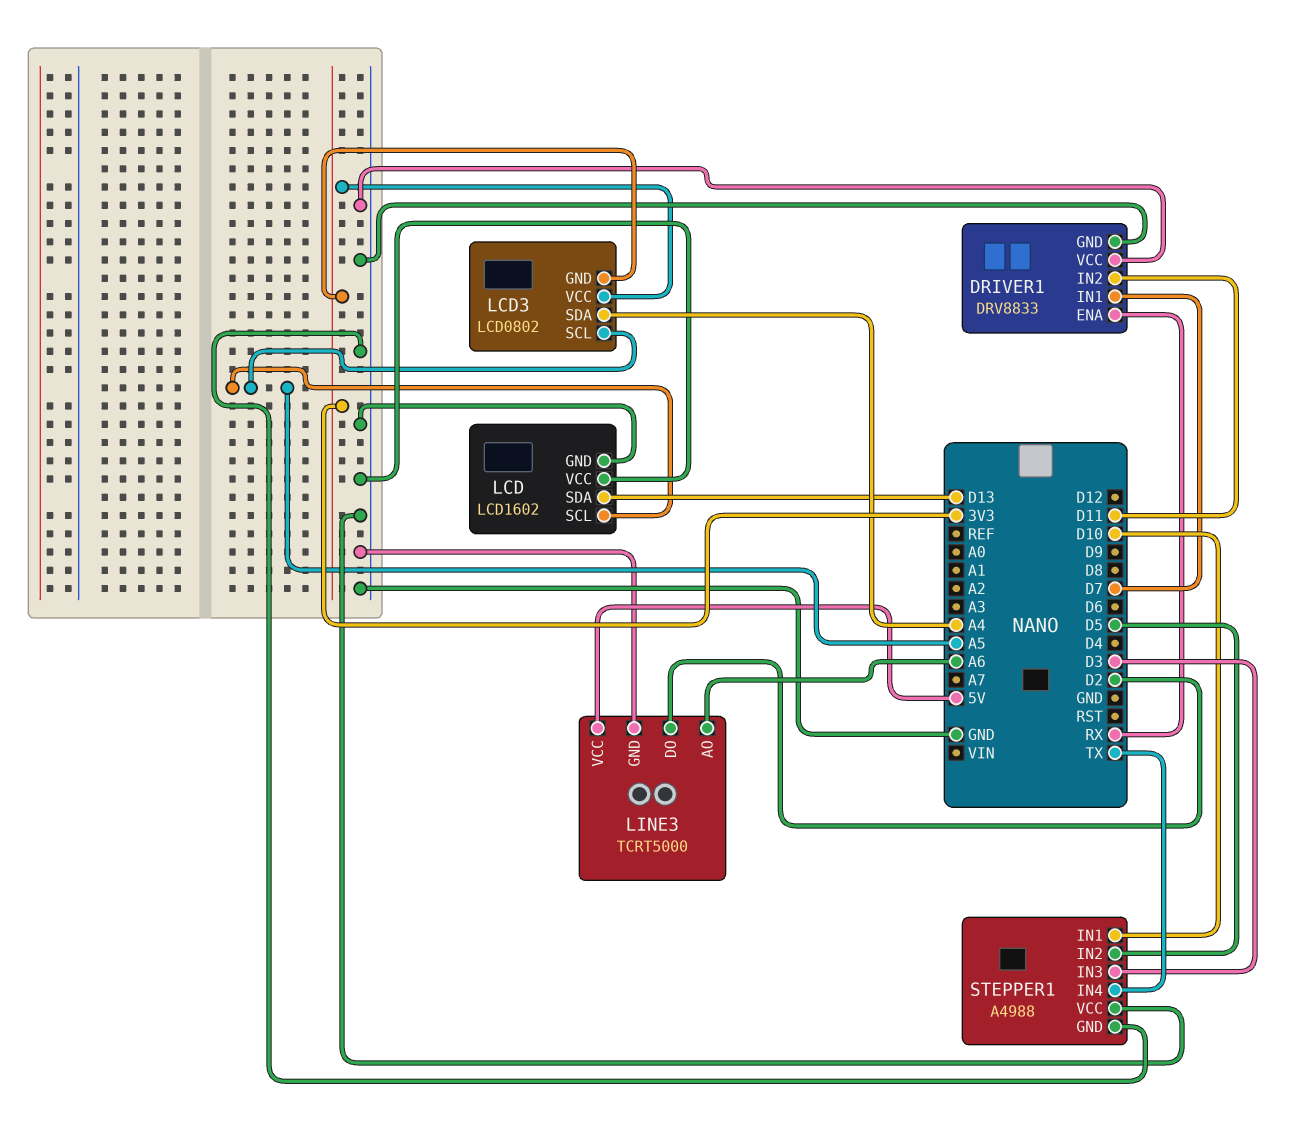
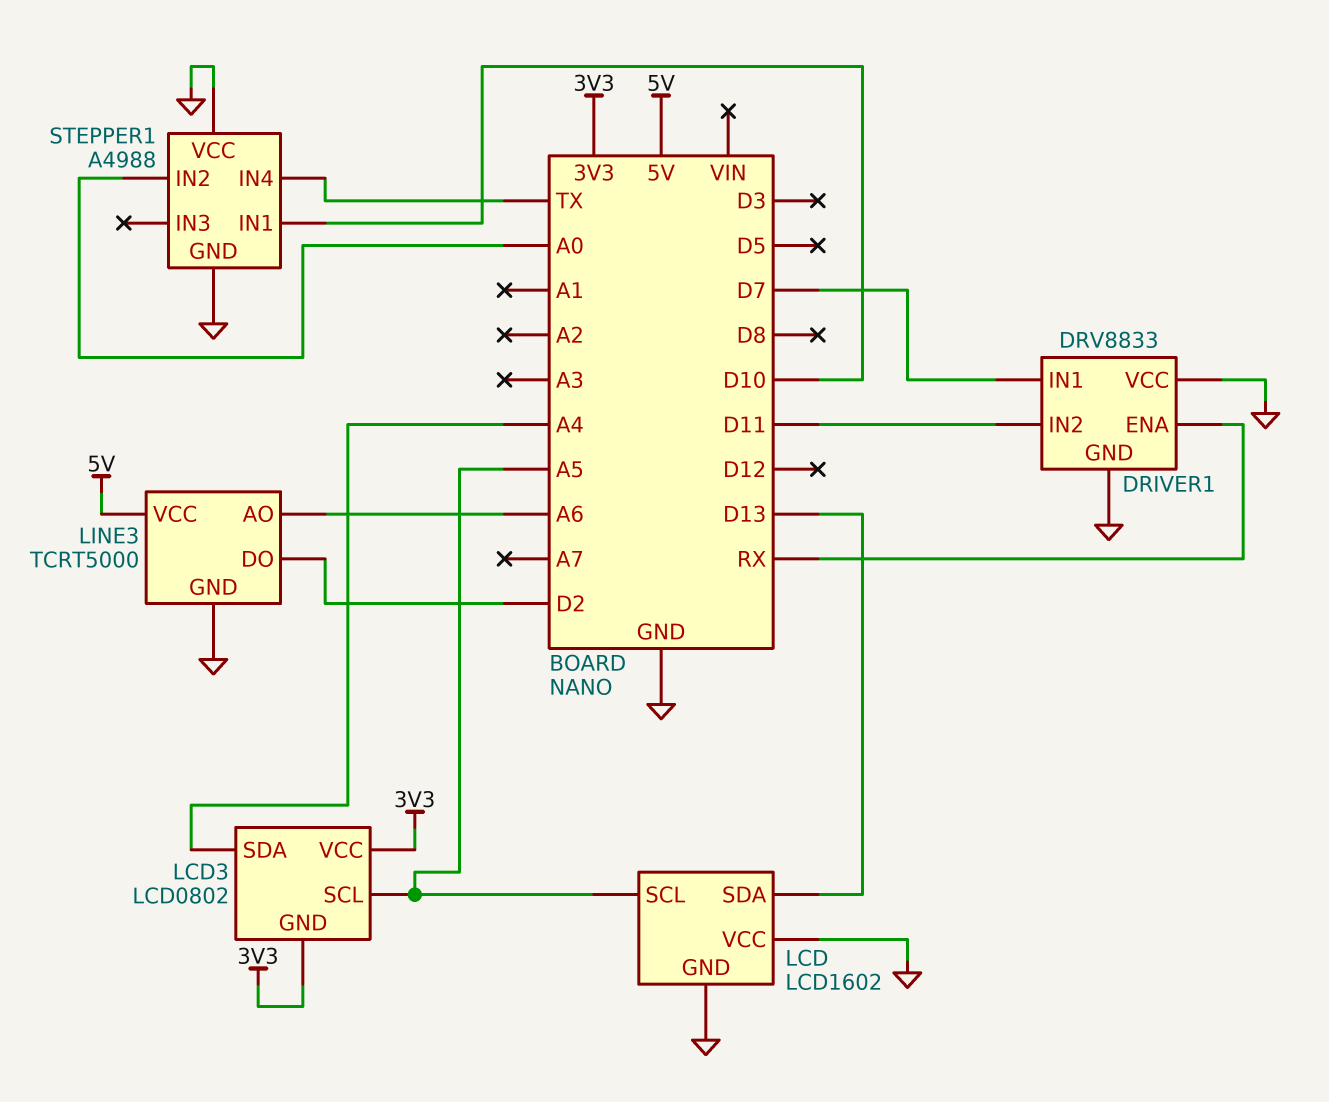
STEPPER1 pin IN2: D5 -> A0
STEPPER1 pin IN3: D3 -> none

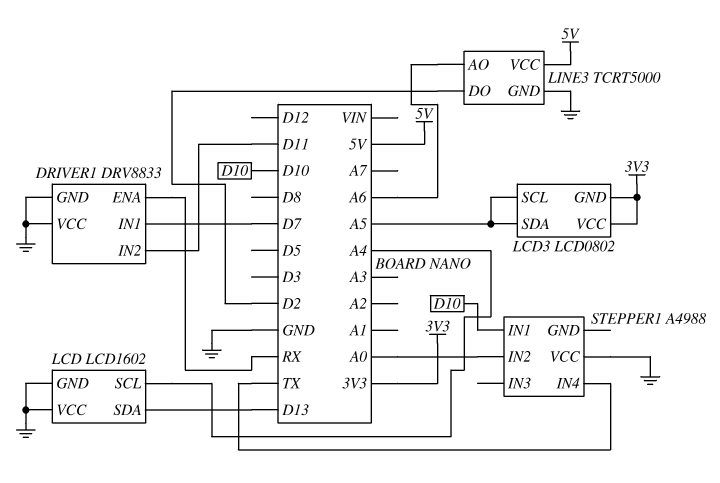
LCD pin SCL: A5 -> A4
LCD3 pin SDA: A4 -> A5
STEPPER1 pin GND: GND -> none

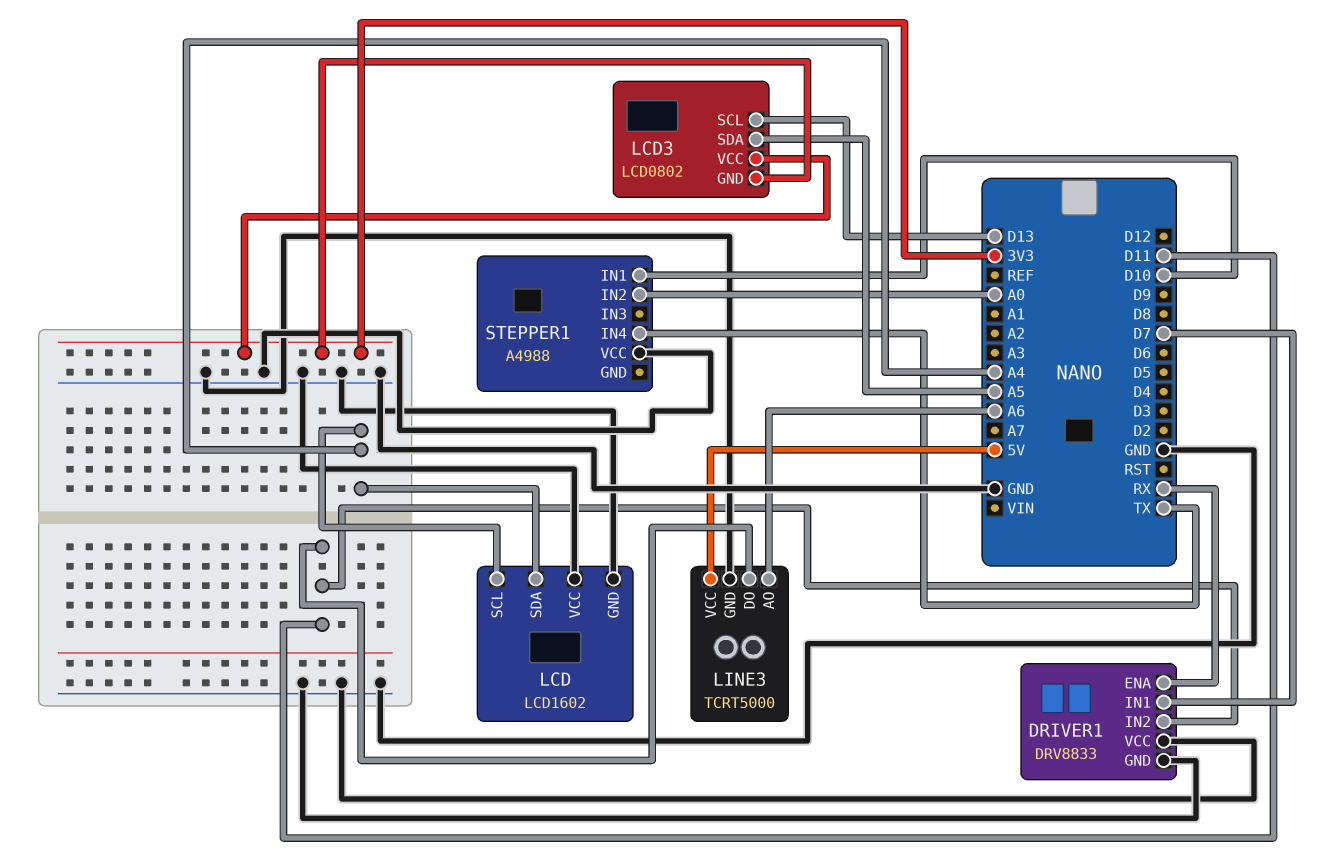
LCD pin SDA: D13 -> A4
LCD3 pin SCL: A5 -> D13
LINE3 pin DO: D2 -> D11

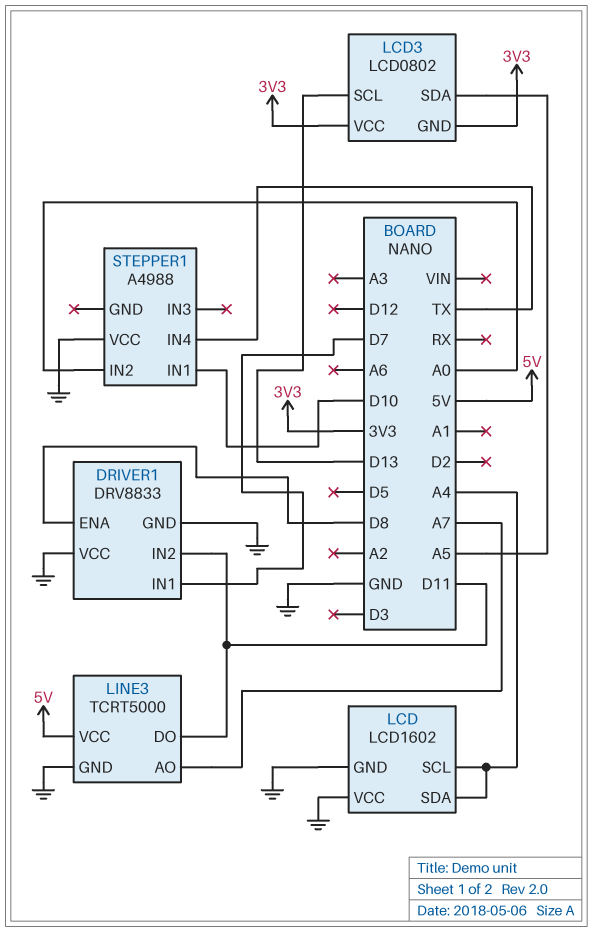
DRIVER1 pin ENA: RX -> D8
LINE3 pin AO: A6 -> A7

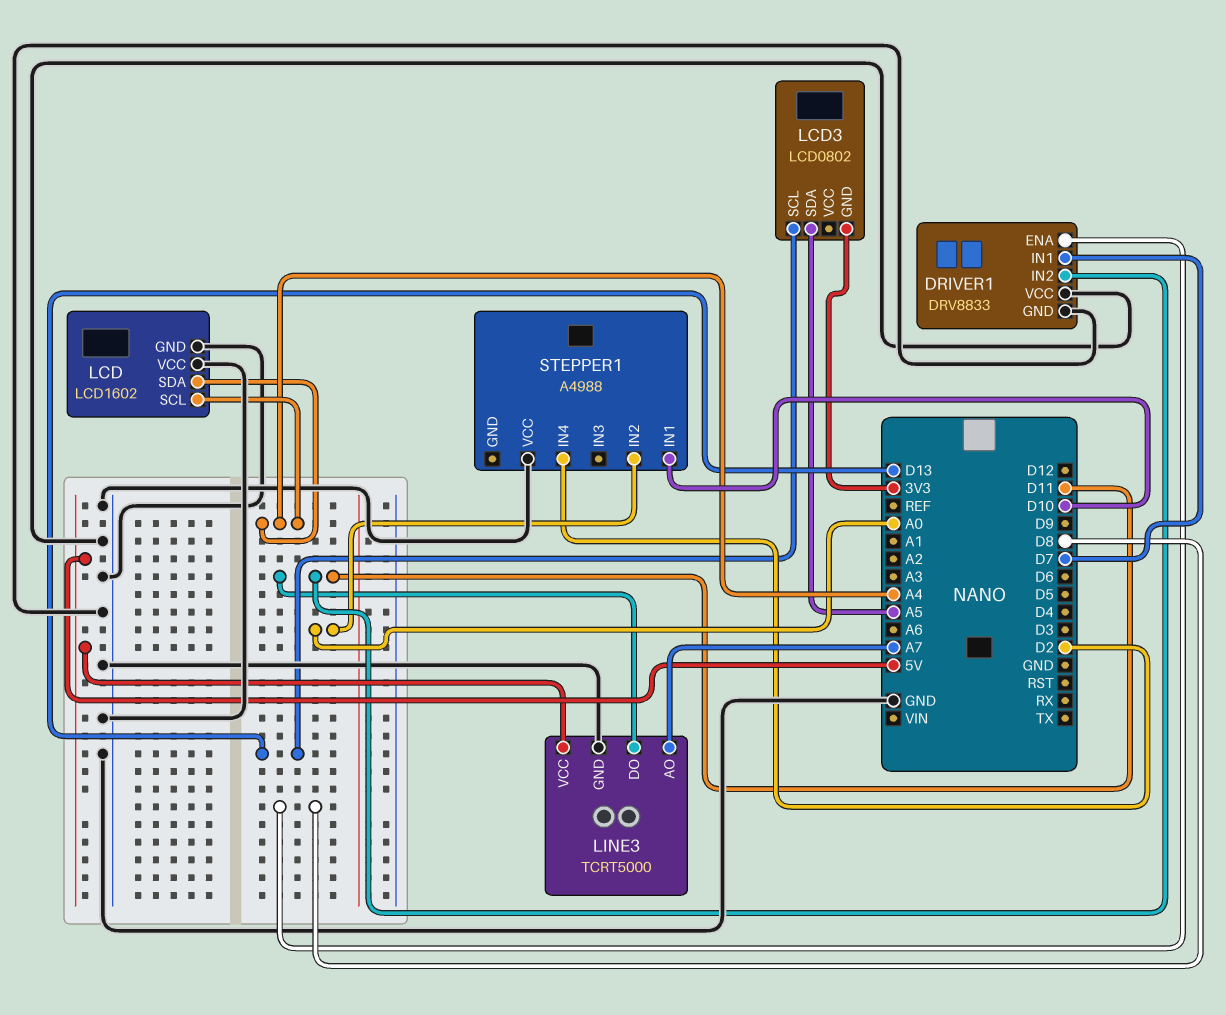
LCD3 pin VCC: 3V3 -> none
STEPPER1 pin IN4: TX -> D2

